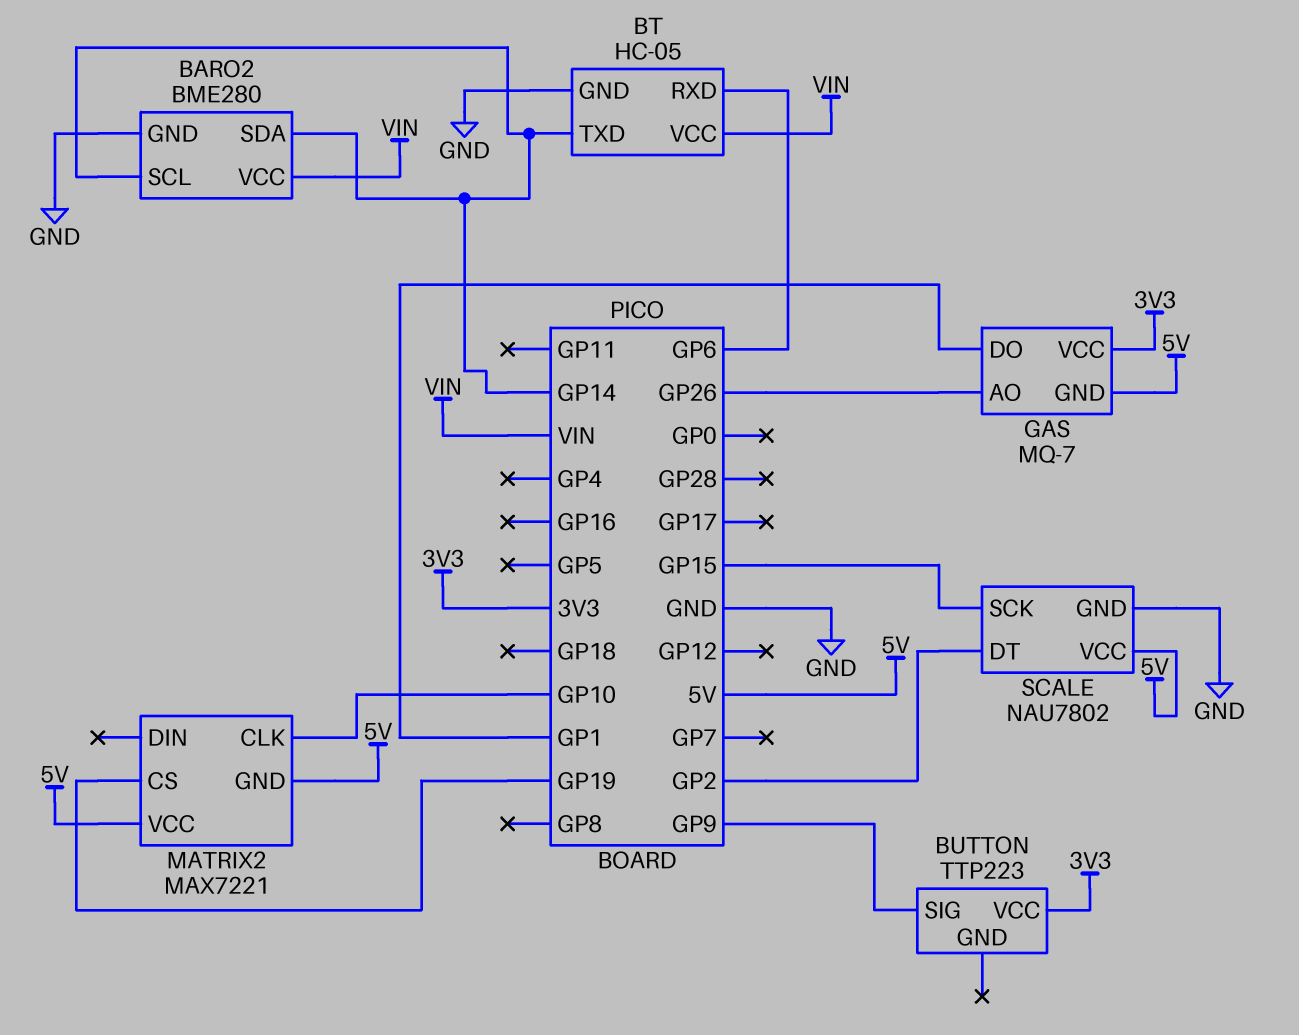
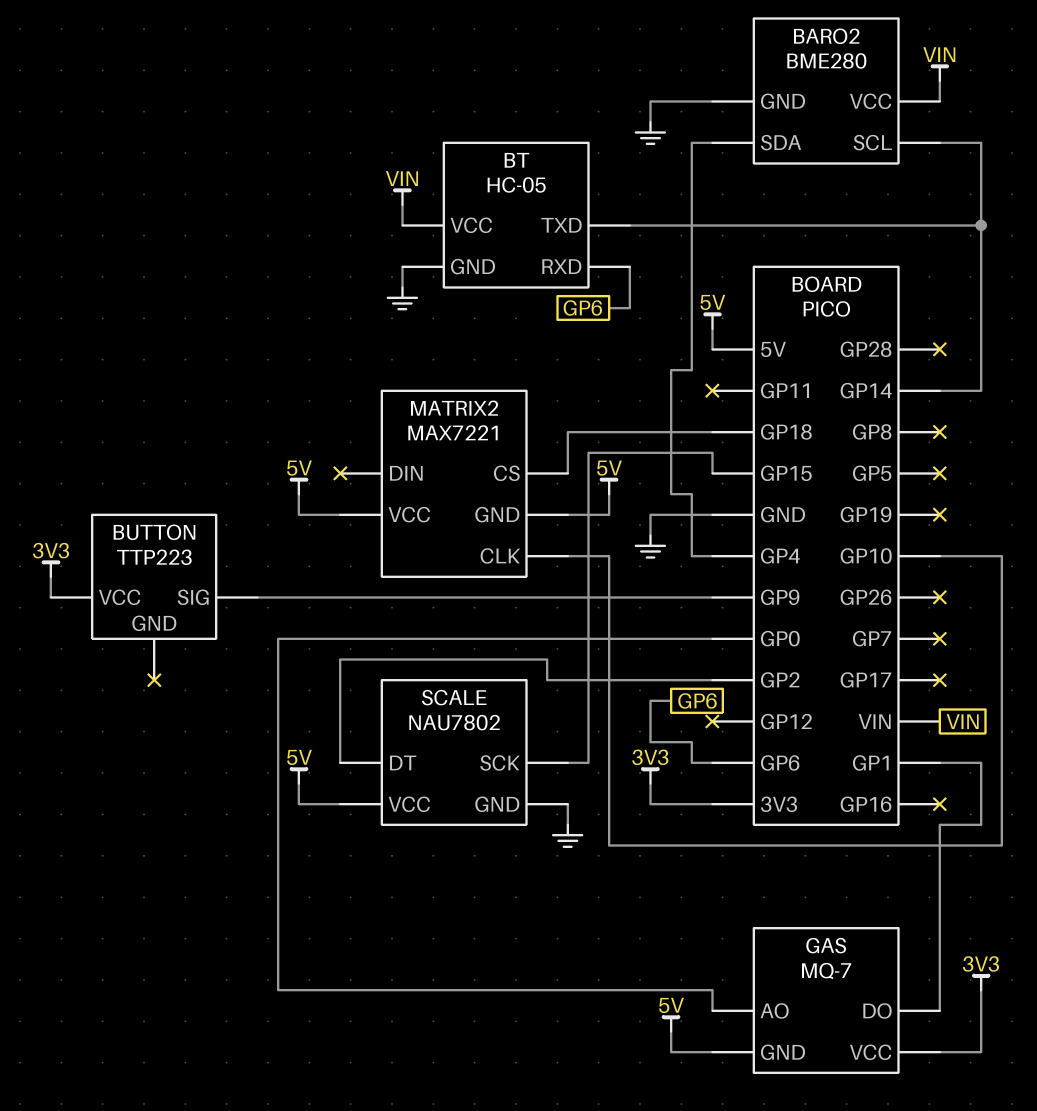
BARO2 pin SDA: GP14 -> GP4
GAS pin AO: GP26 -> GP0
MATRIX2 pin CS: GP19 -> GP18

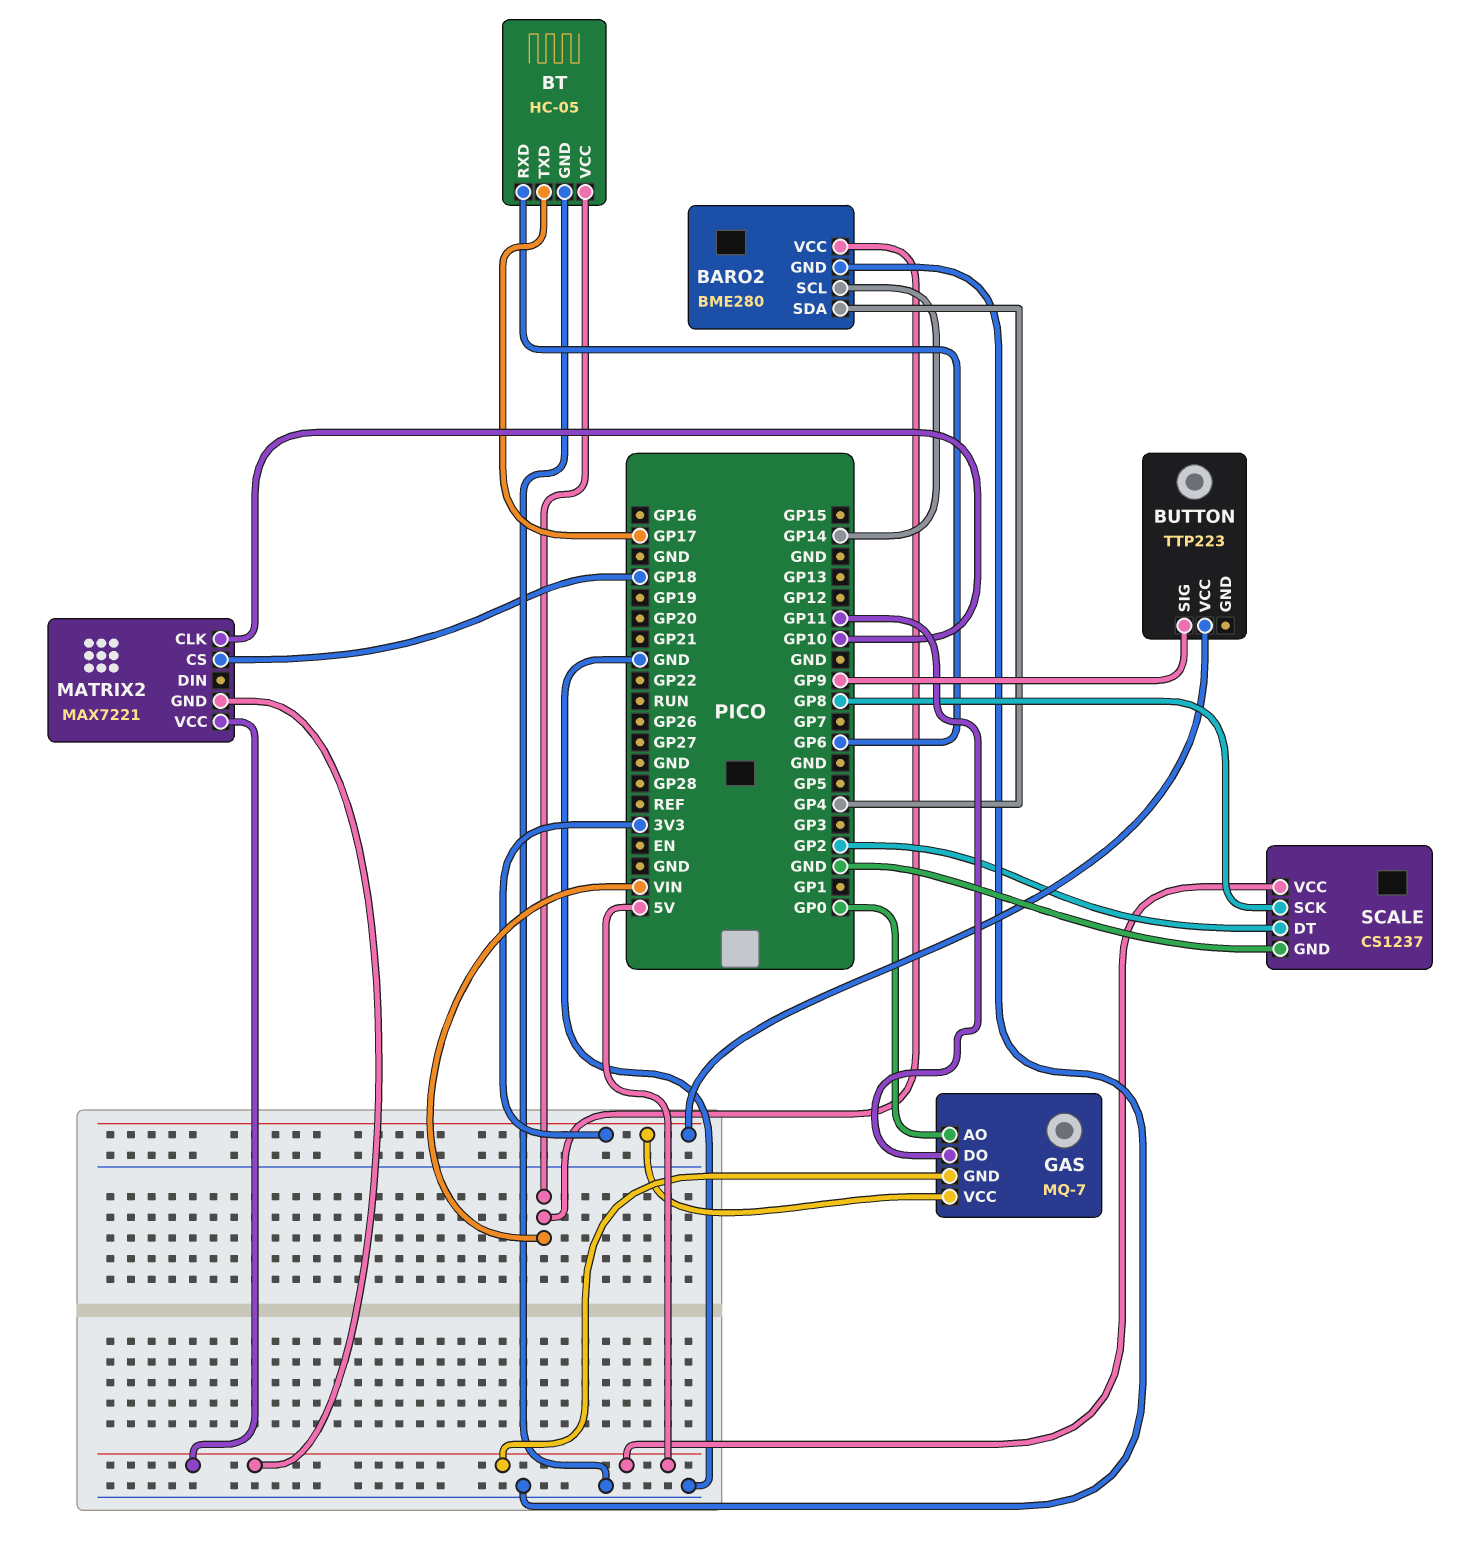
BT pin TXD: GP14 -> GP17
GAS pin DO: GP1 -> GP11
SCALE: NAU7802 -> CS1237
SCALE pin SCK: GP15 -> GP8

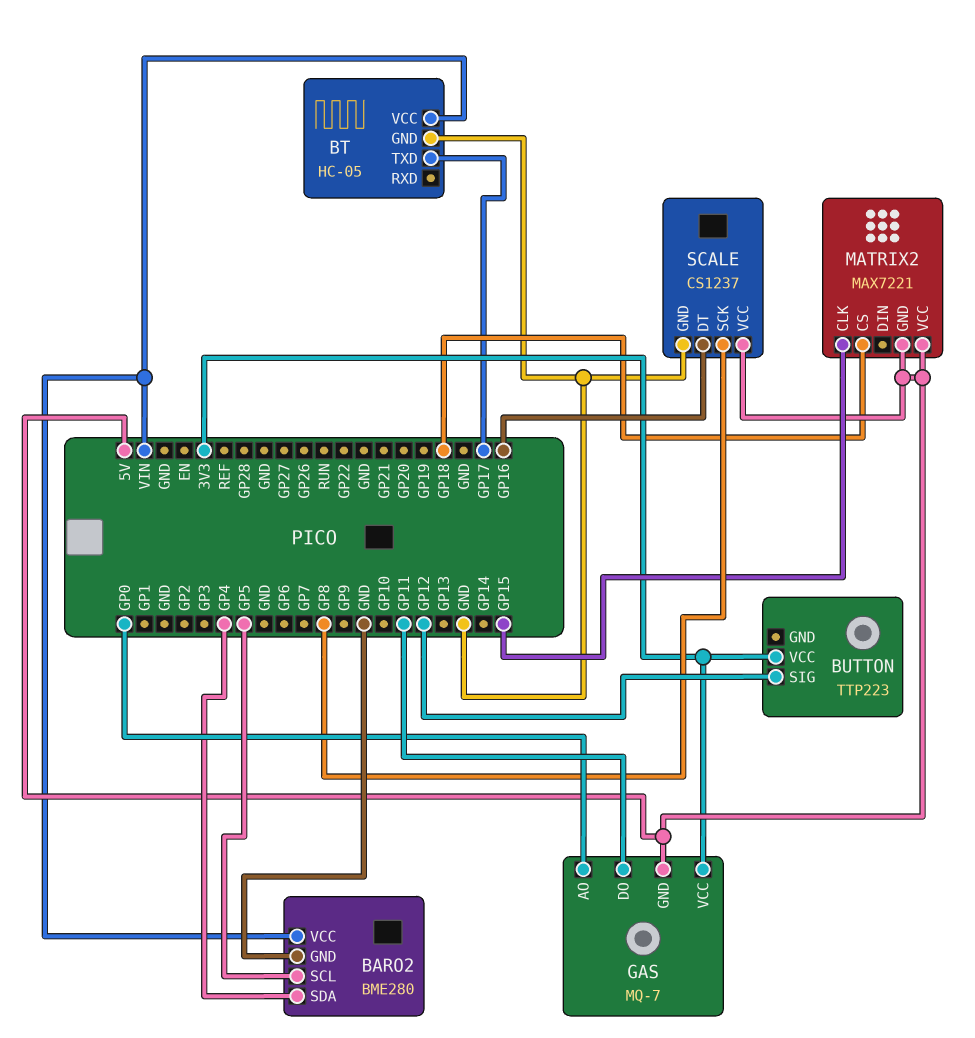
BARO2 pin SCL: GP14 -> GP5
BT pin RXD: GP6 -> none
BUTTON pin SIG: GP9 -> GP12
MATRIX2 pin CLK: GP10 -> GP15
SCALE pin DT: GP2 -> GP16

